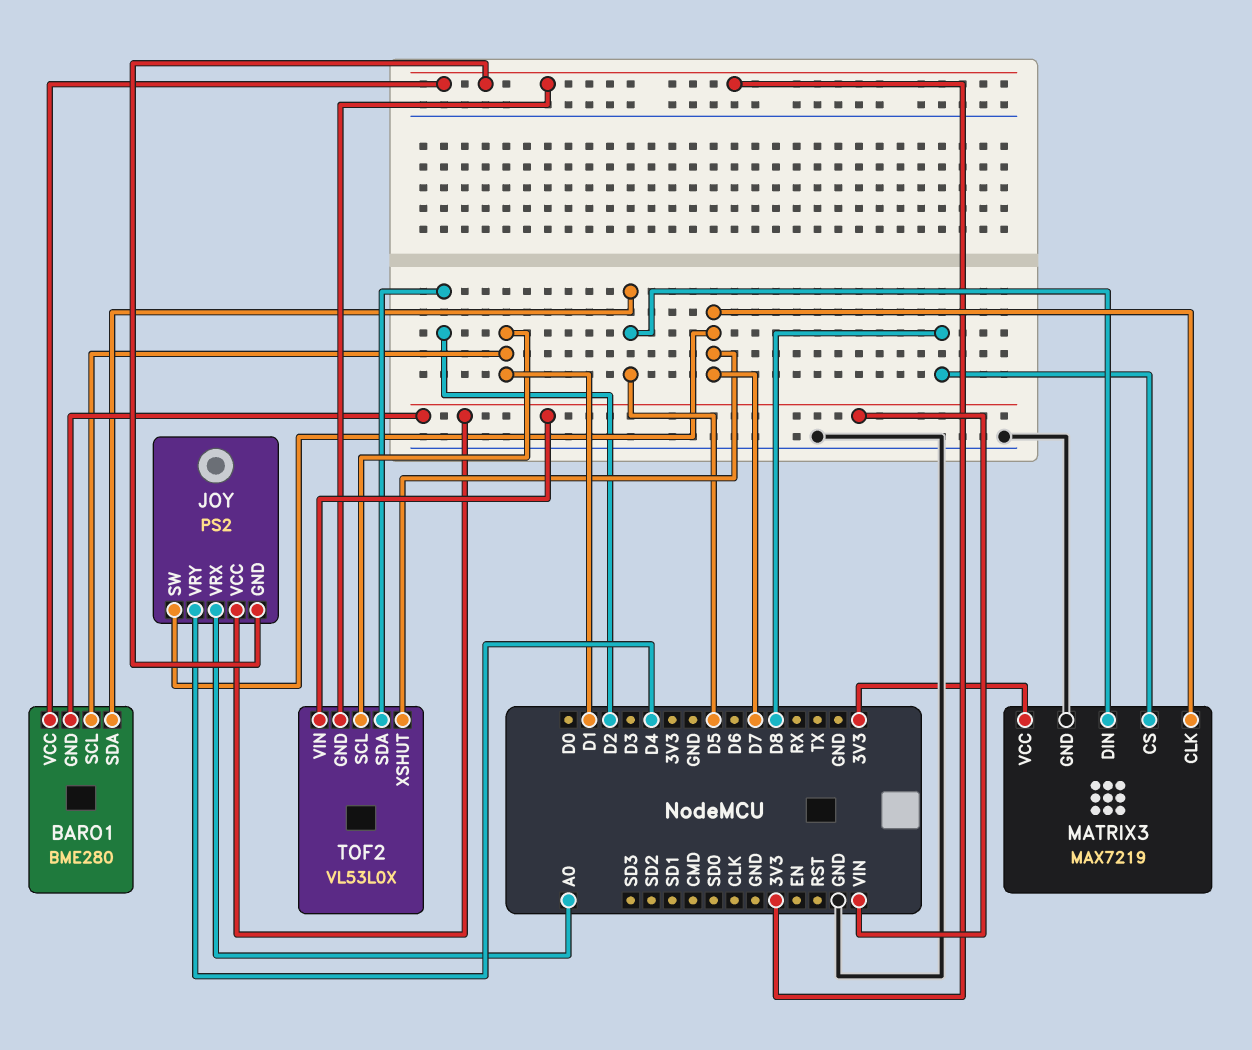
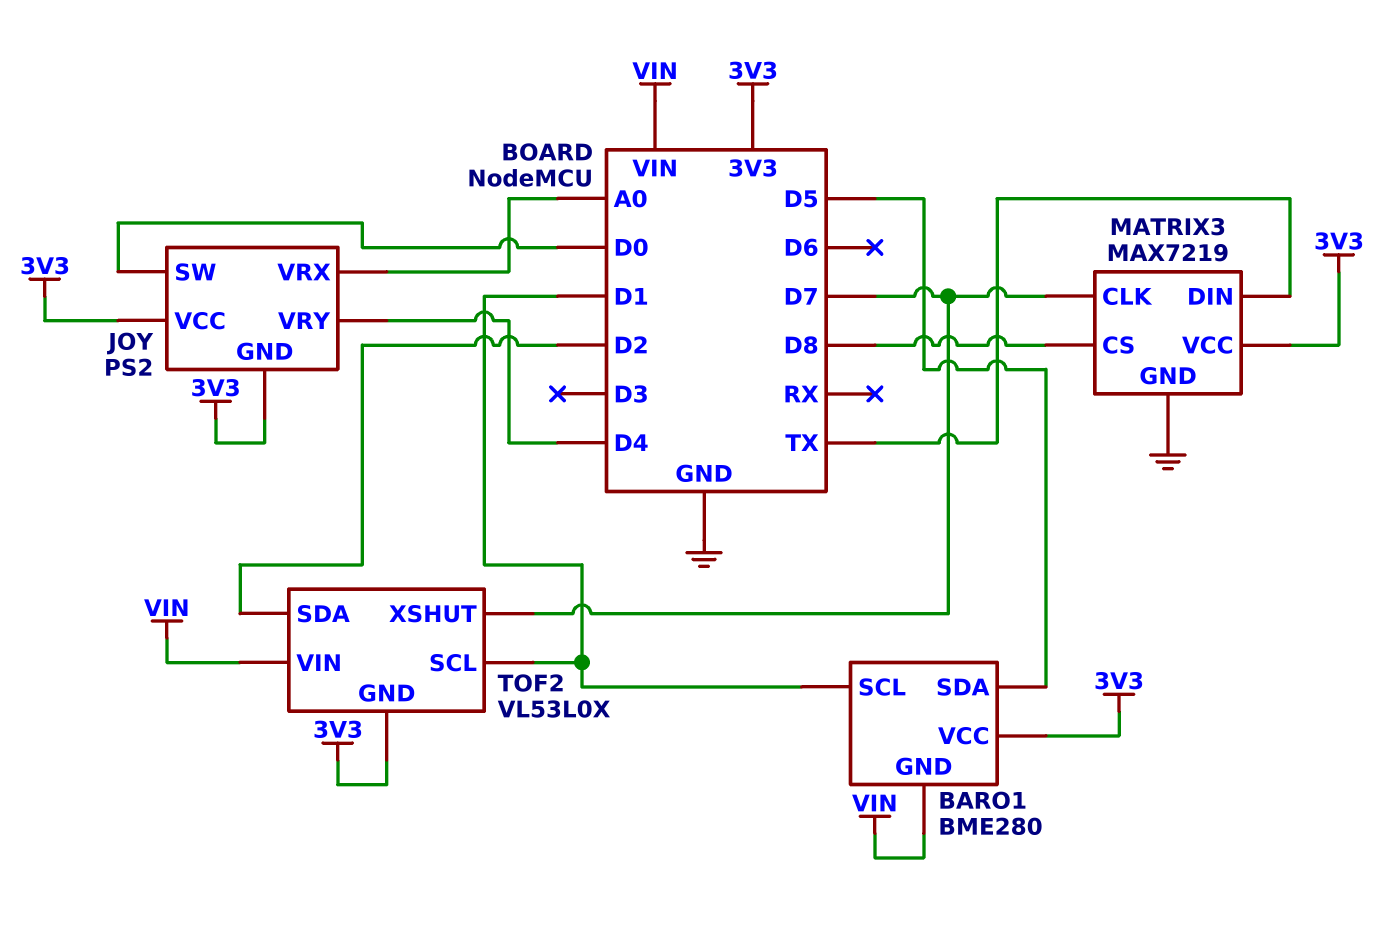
JOY pin SW: D7 -> D0
JOY pin VCC: VIN -> 3V3
MATRIX3 pin DIN: D5 -> TX

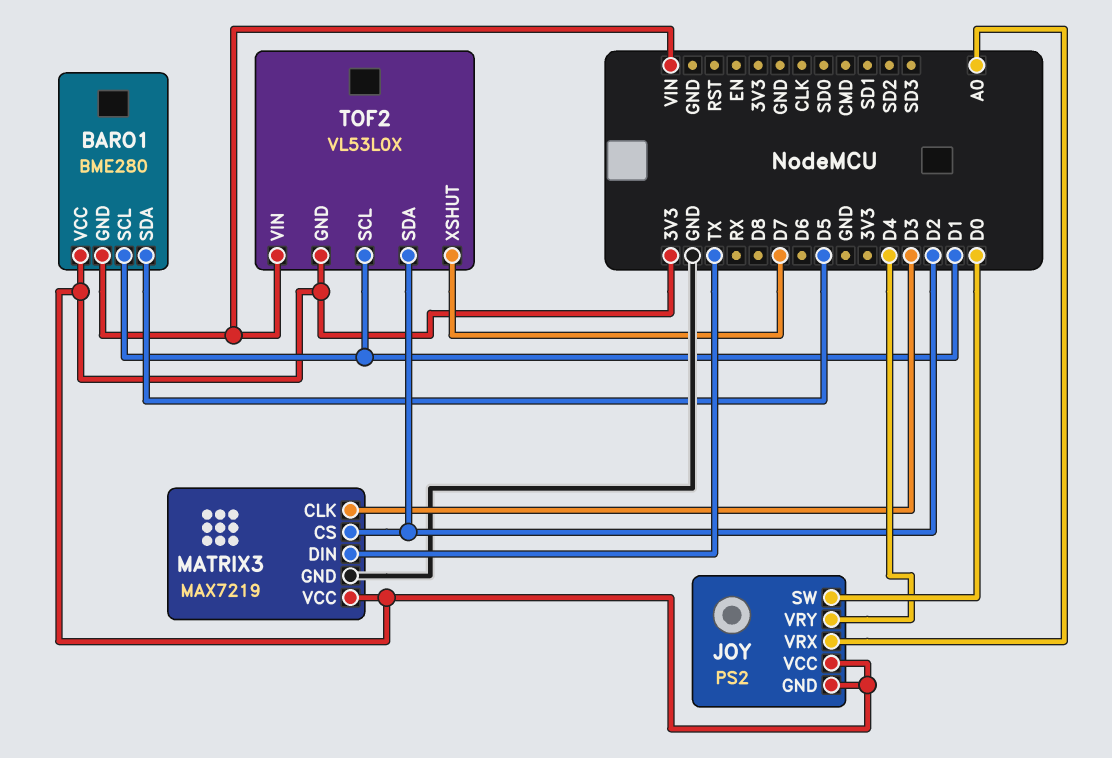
MATRIX3 pin CLK: D7 -> D3
MATRIX3 pin CS: D8 -> D2

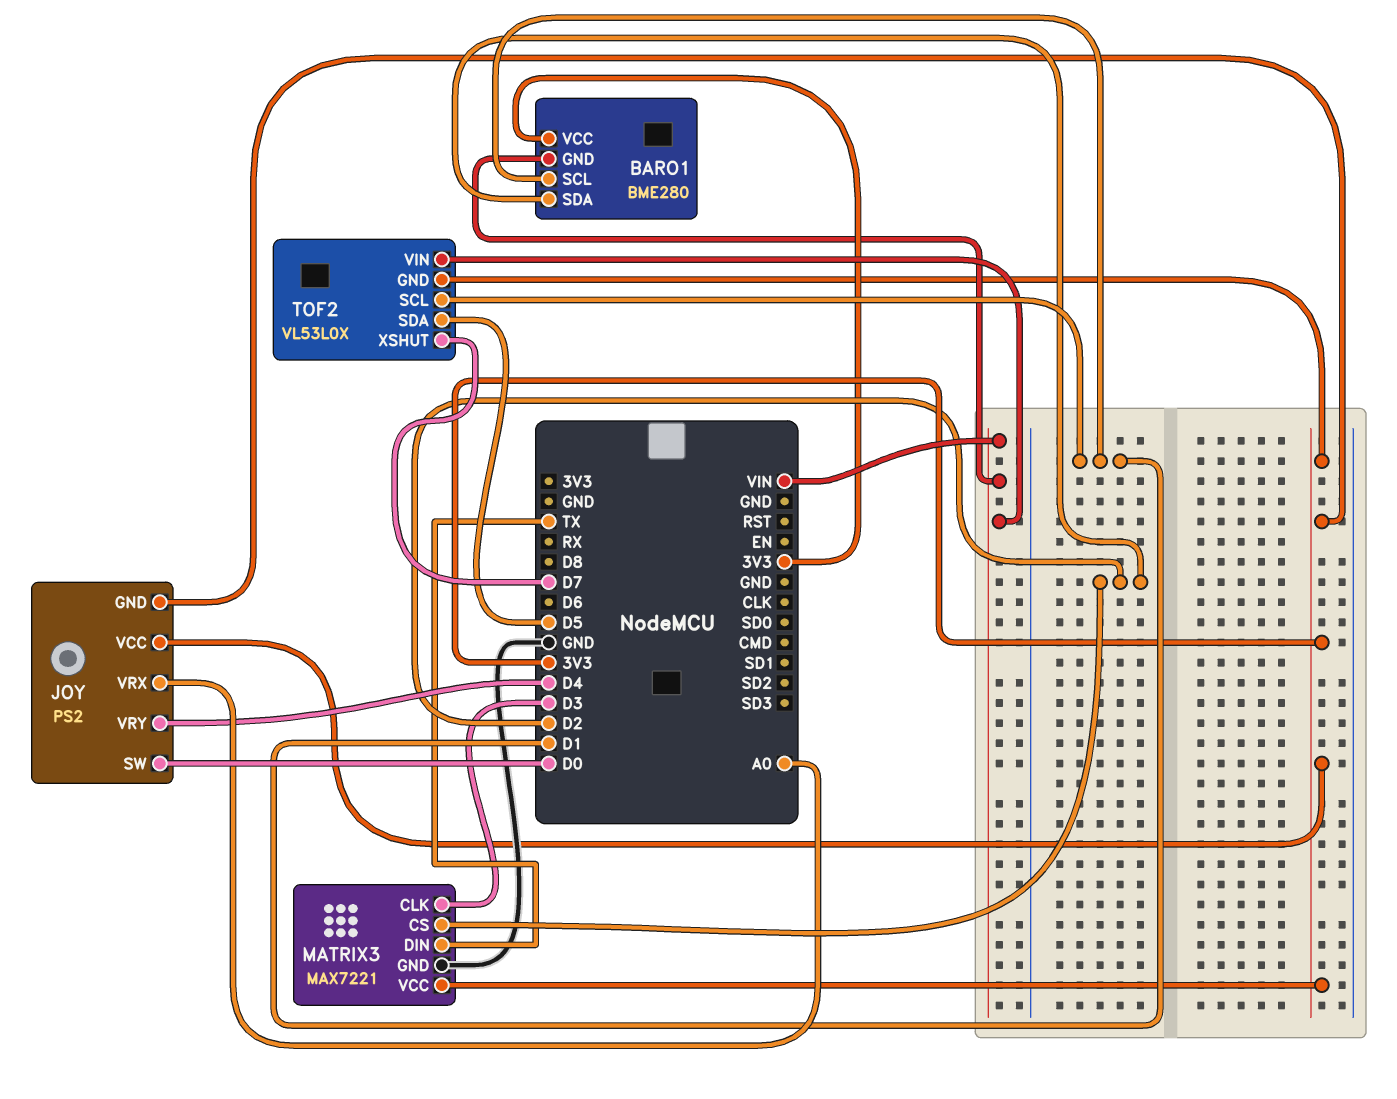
BARO1 pin SDA: D5 -> D2
MATRIX3: MAX7219 -> MAX7221
TOF2 pin SDA: D2 -> D5

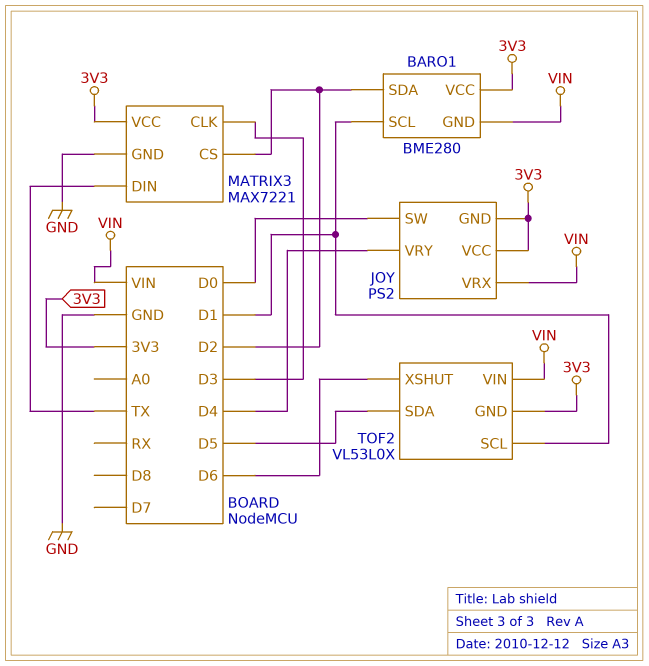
JOY pin VRX: A0 -> VIN
TOF2 pin XSHUT: D7 -> D6

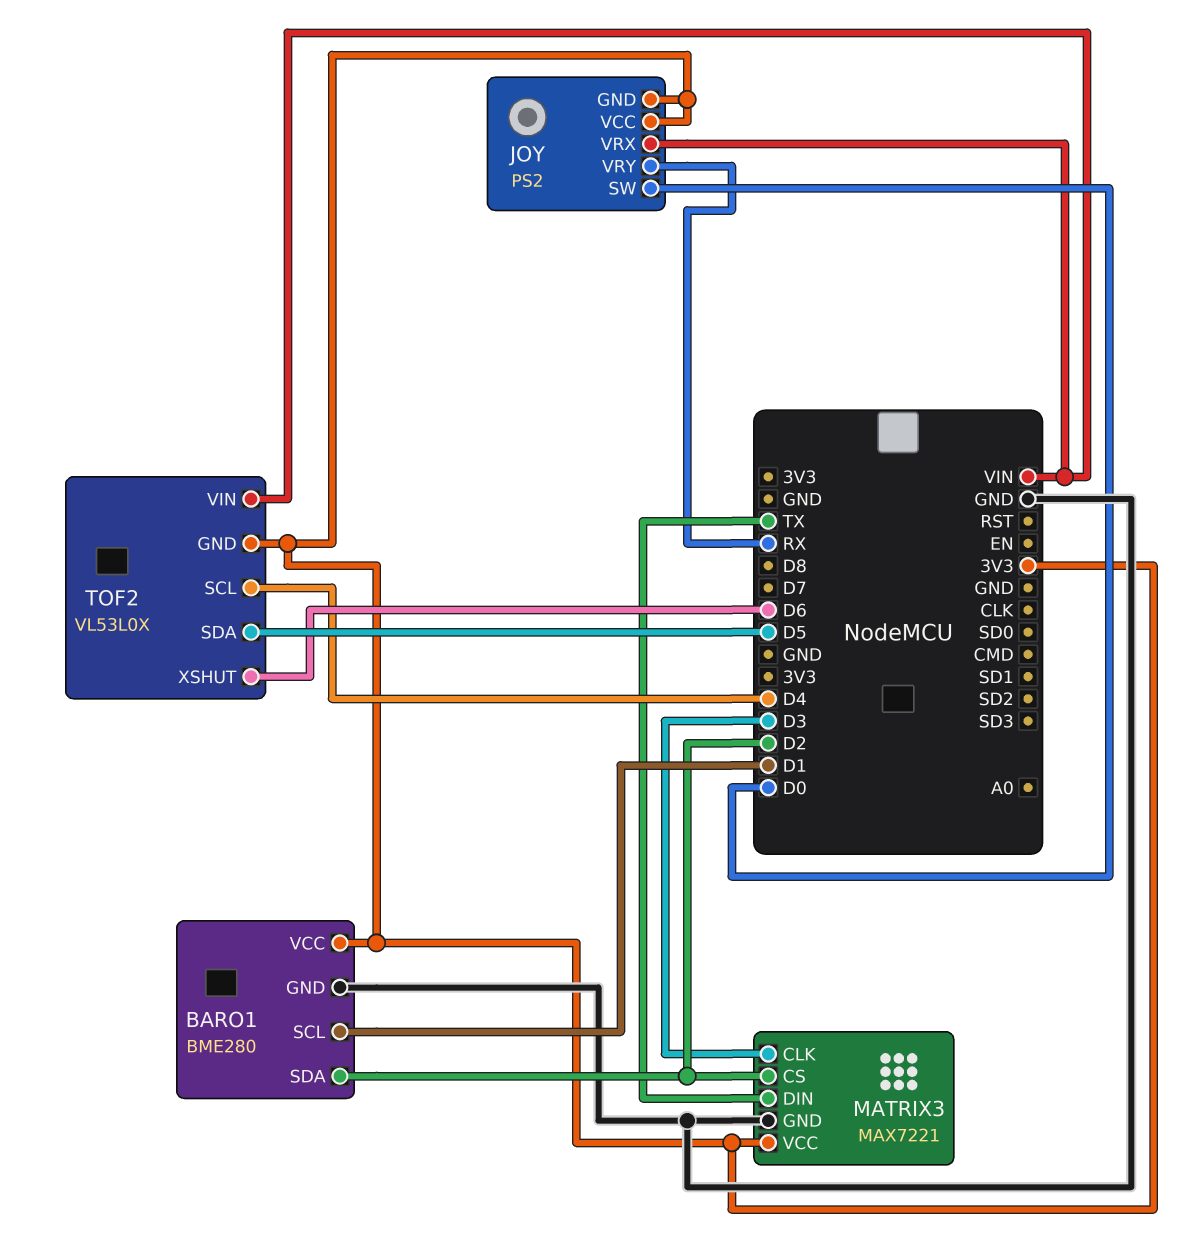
BARO1 pin GND: VIN -> GND
JOY pin VRY: D4 -> RX
TOF2 pin SCL: D1 -> D4

